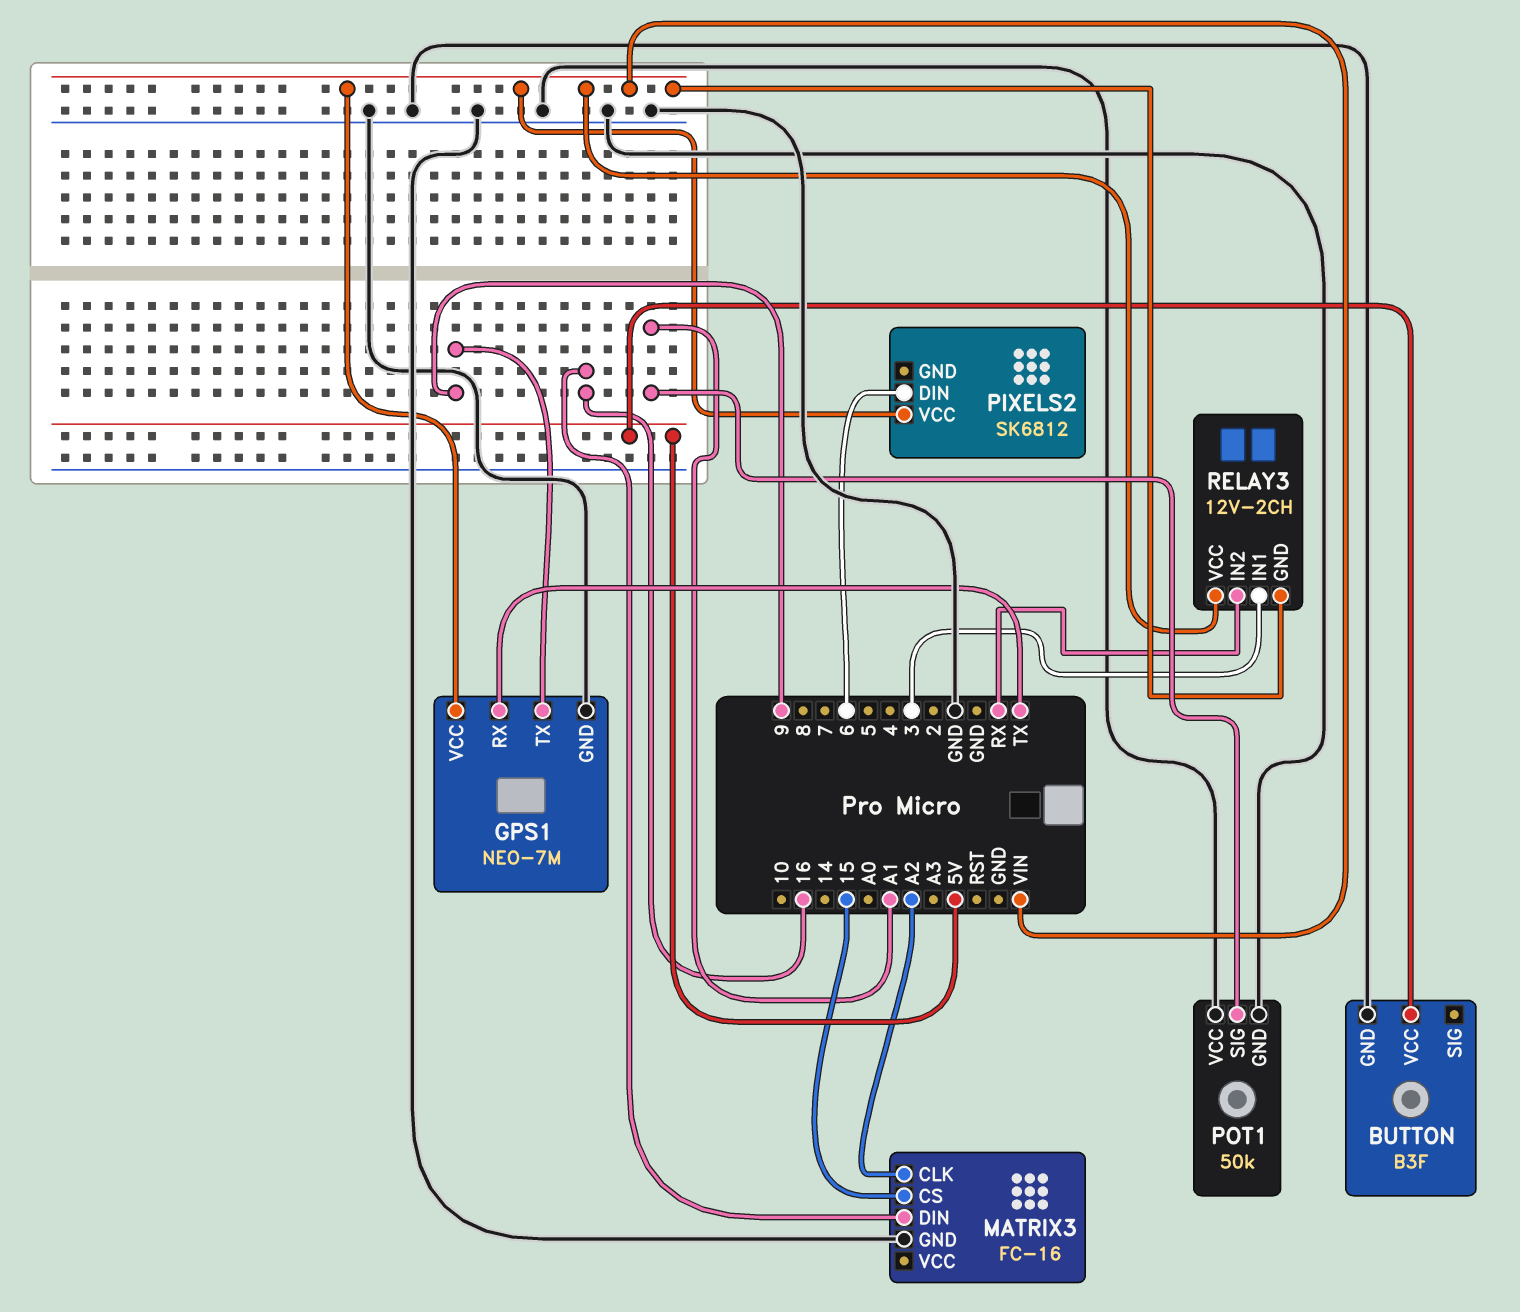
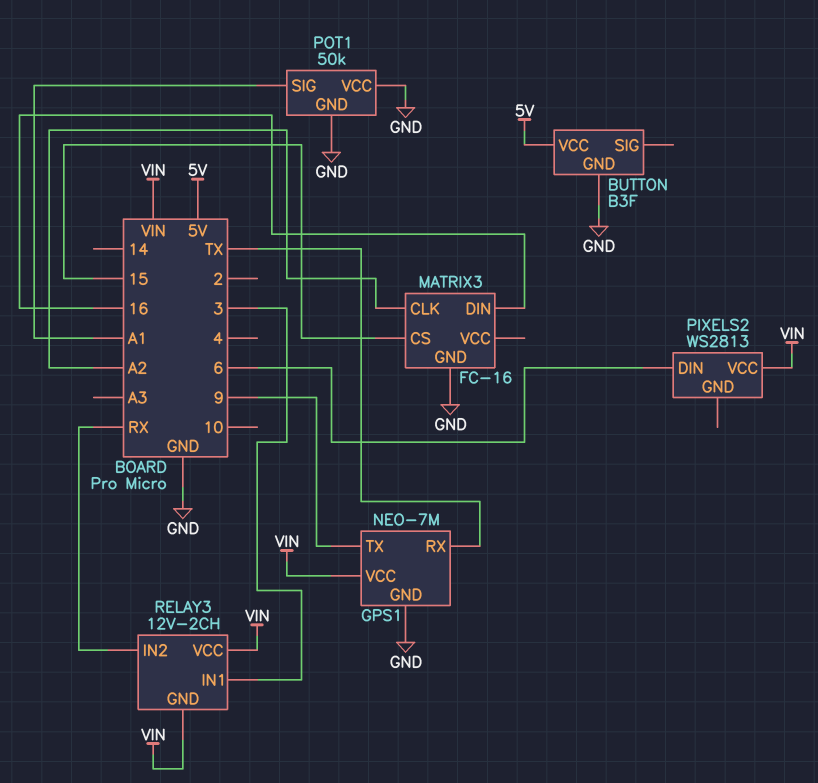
PIXELS2: SK6812 -> WS2813

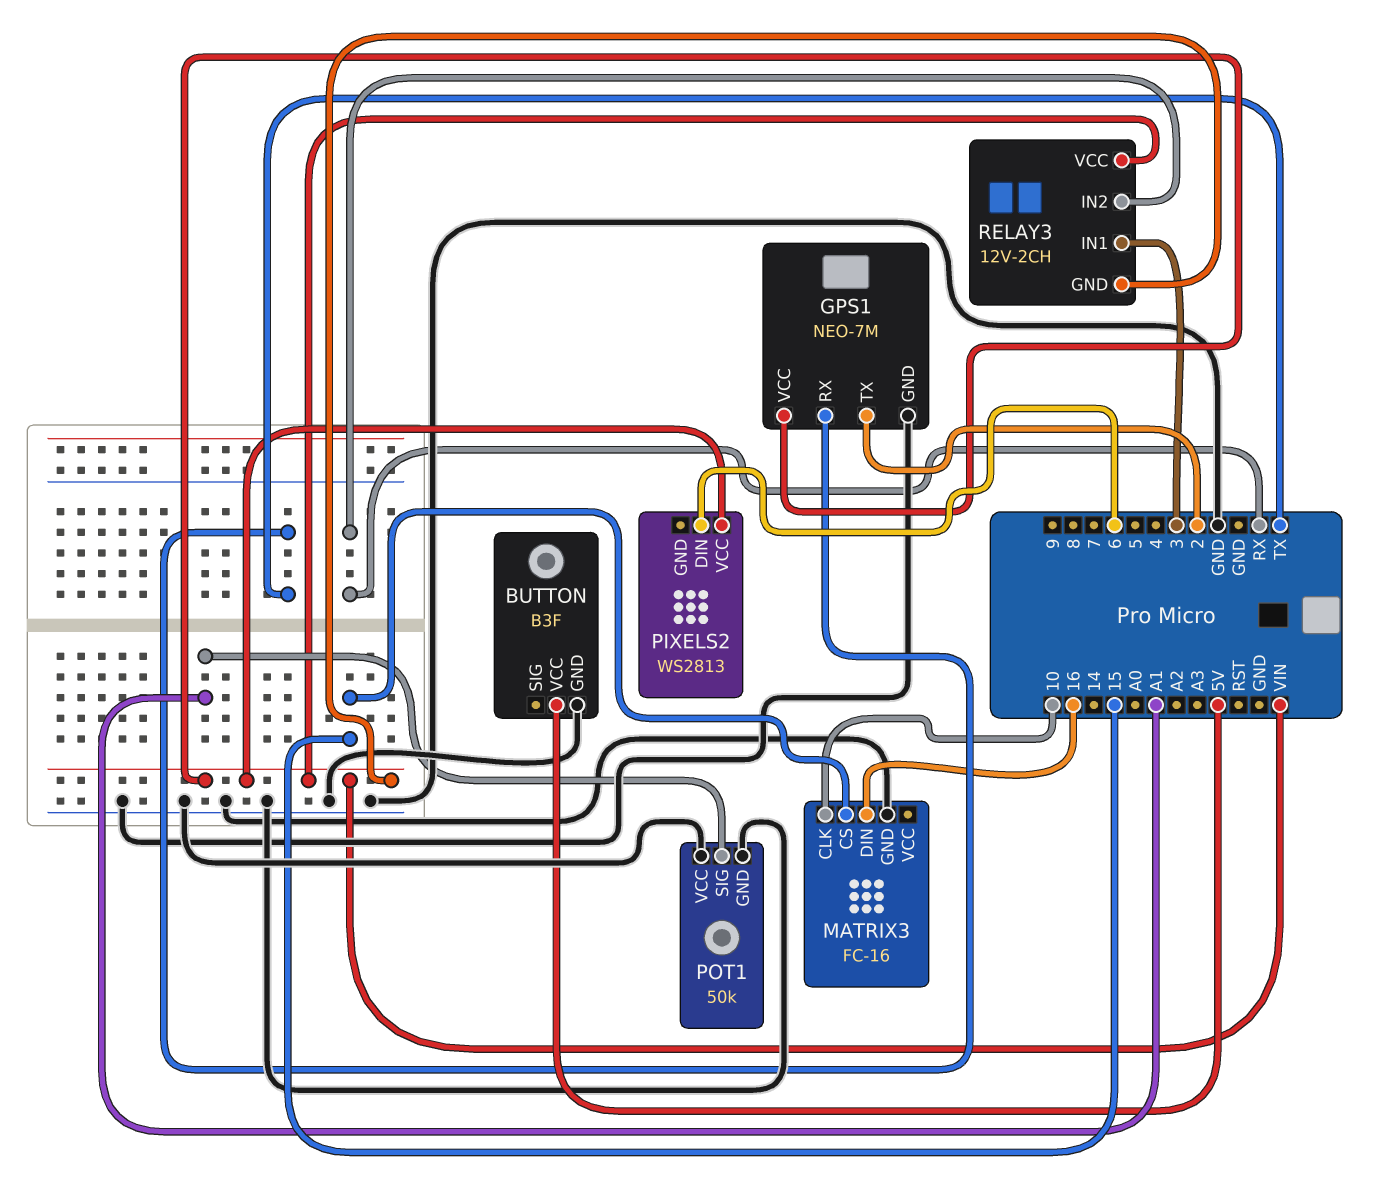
GPS1 pin TX: 9 -> 2
MATRIX3 pin CLK: A2 -> 10

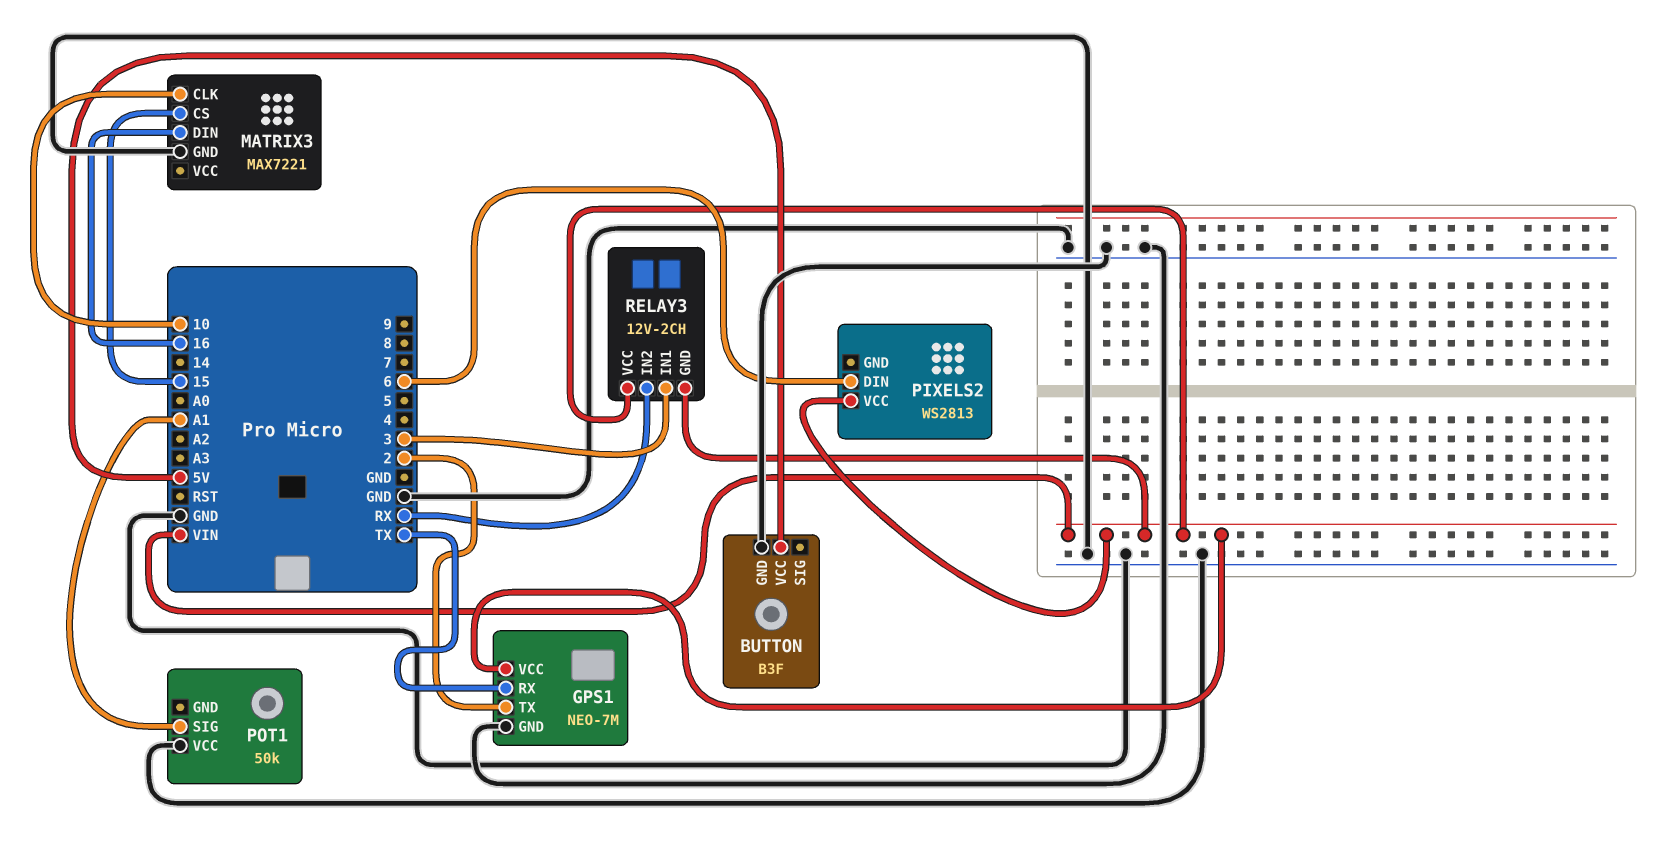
MATRIX3: FC-16 -> MAX7221
POT1 pin GND: GND -> none

